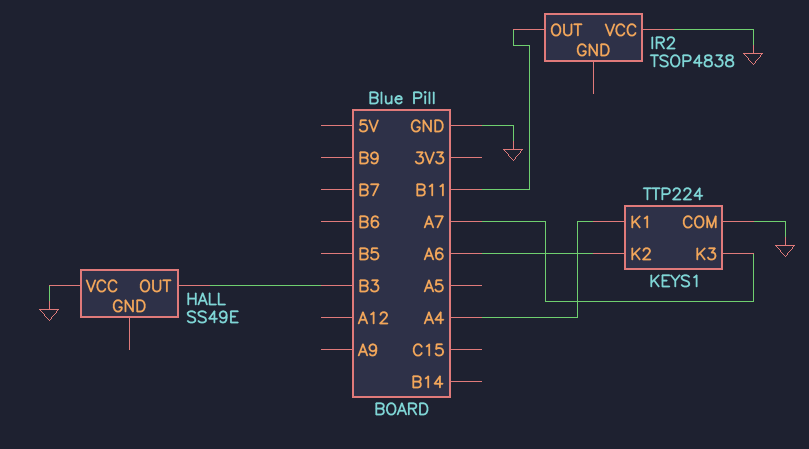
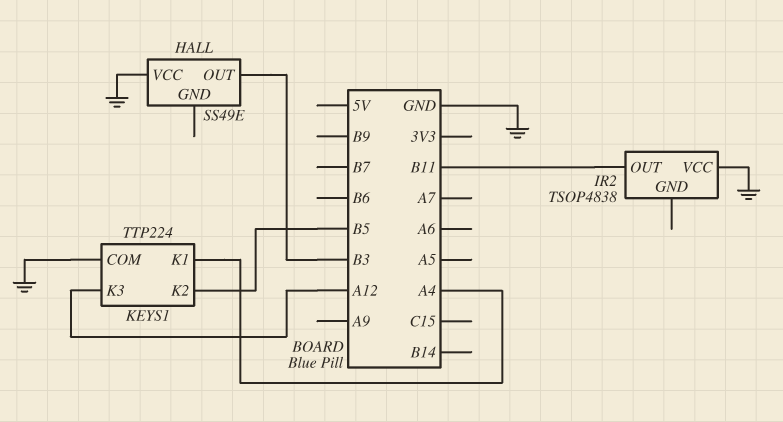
KEYS1 pin K2: A6 -> B5
KEYS1 pin K3: A7 -> A12

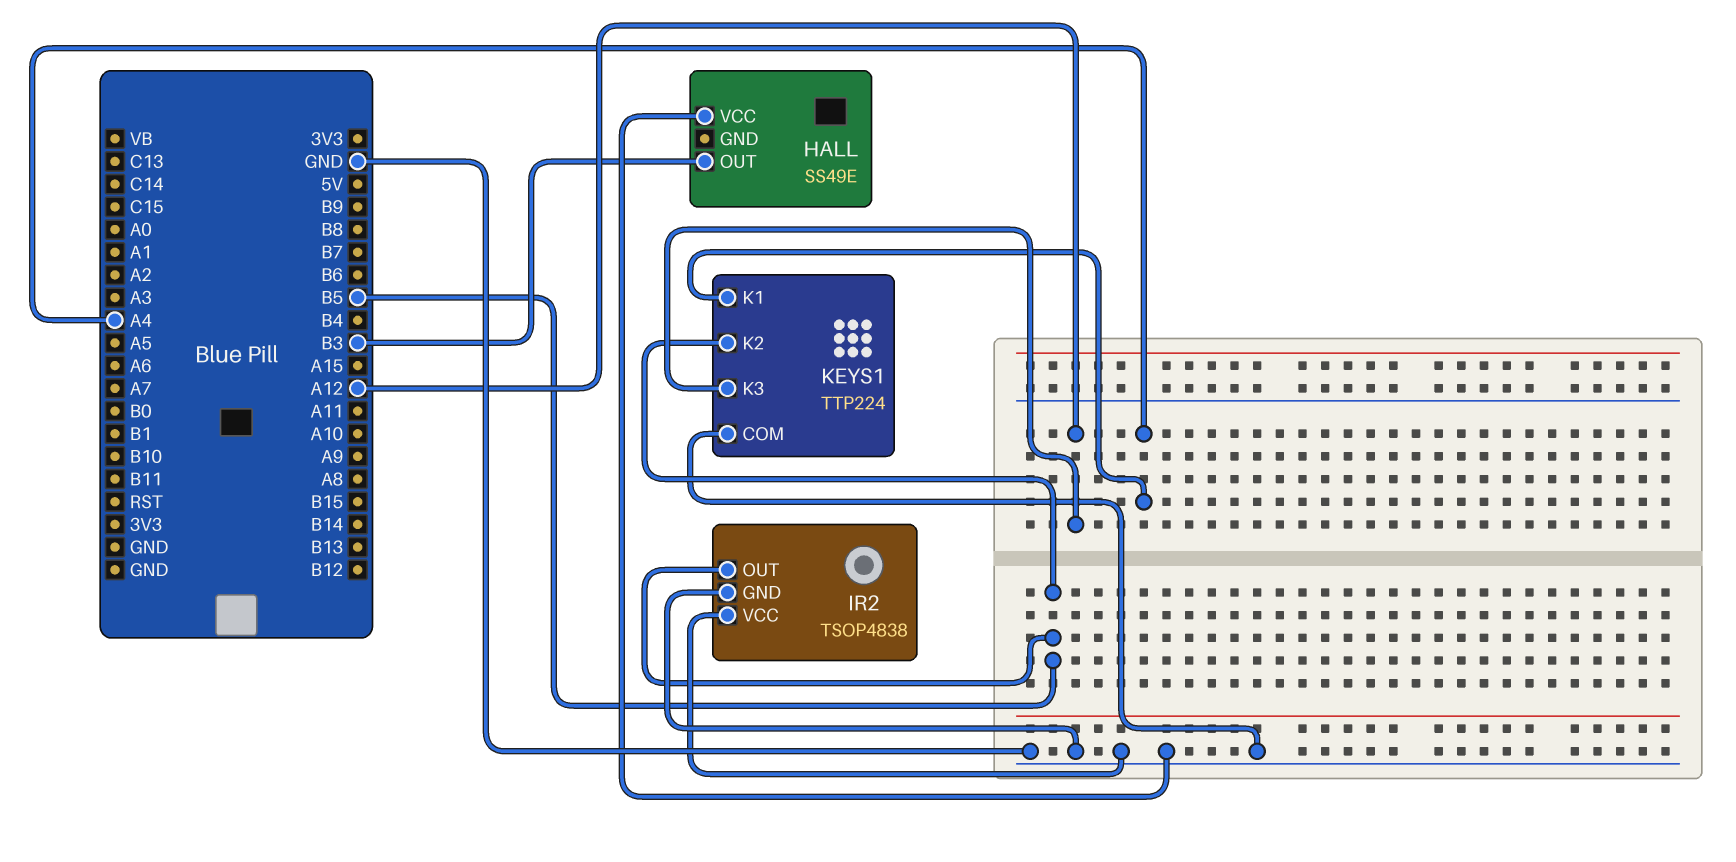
IR2 pin GND: none -> GND
IR2 pin OUT: B11 -> B5

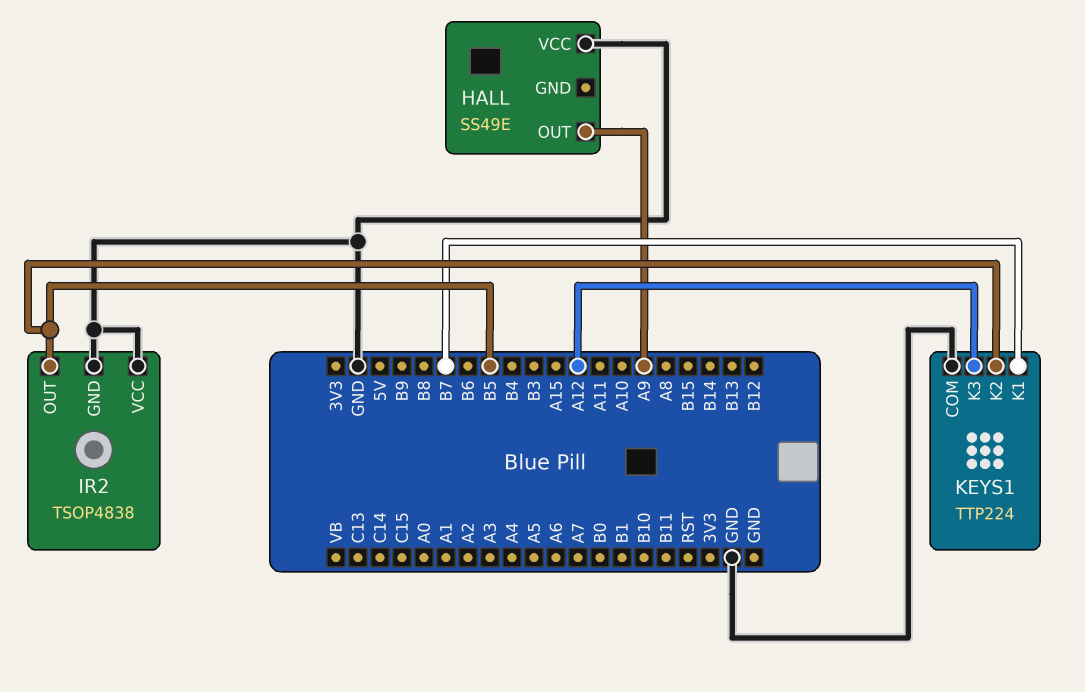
HALL pin OUT: B3 -> A9
KEYS1 pin K1: A4 -> B7

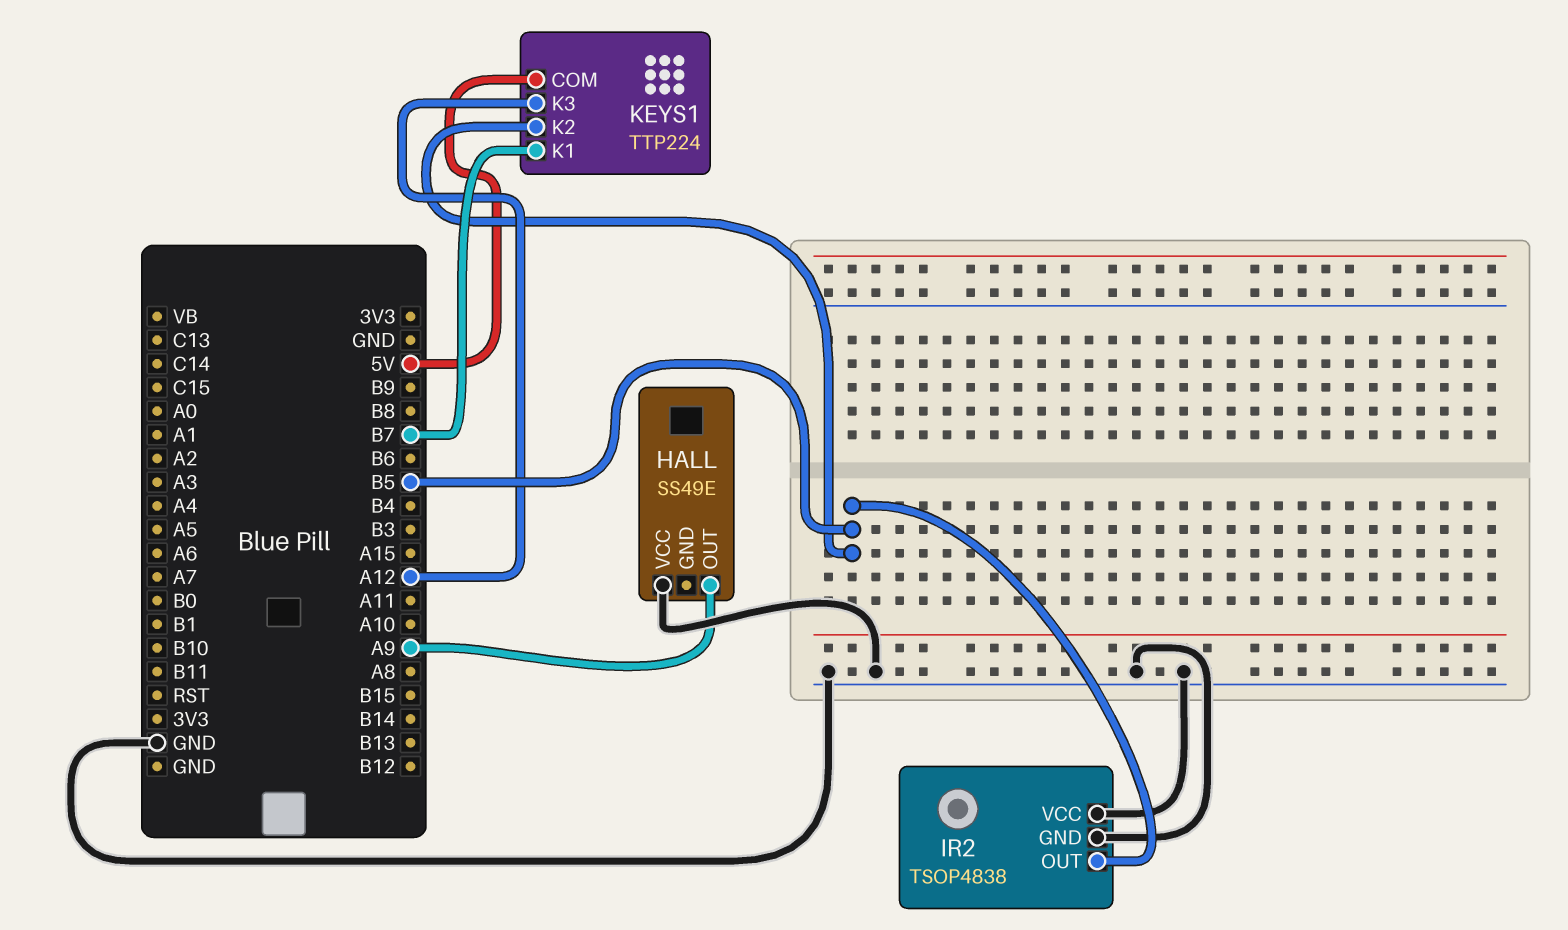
KEYS1 pin COM: GND -> 5V

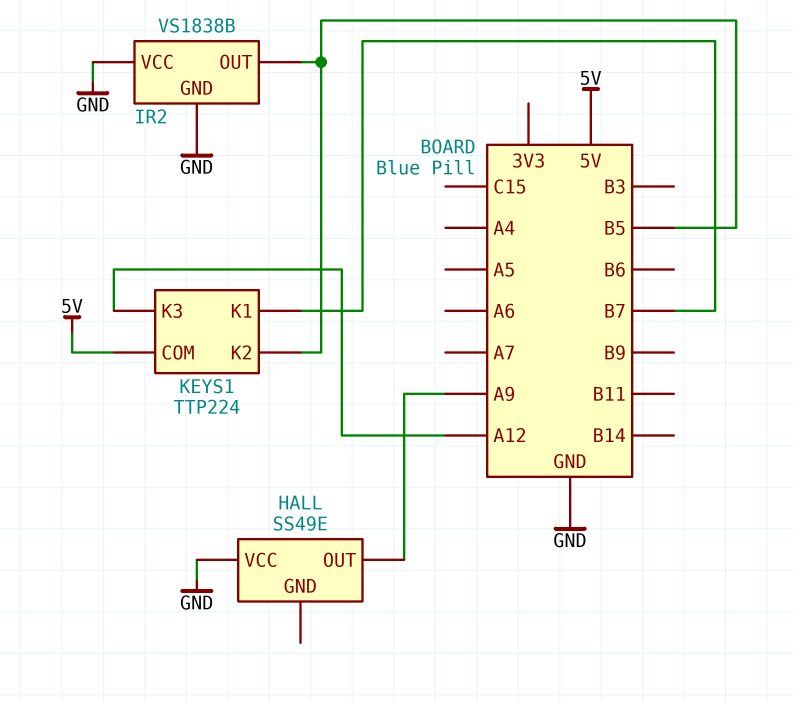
IR2: TSOP4838 -> VS1838B

